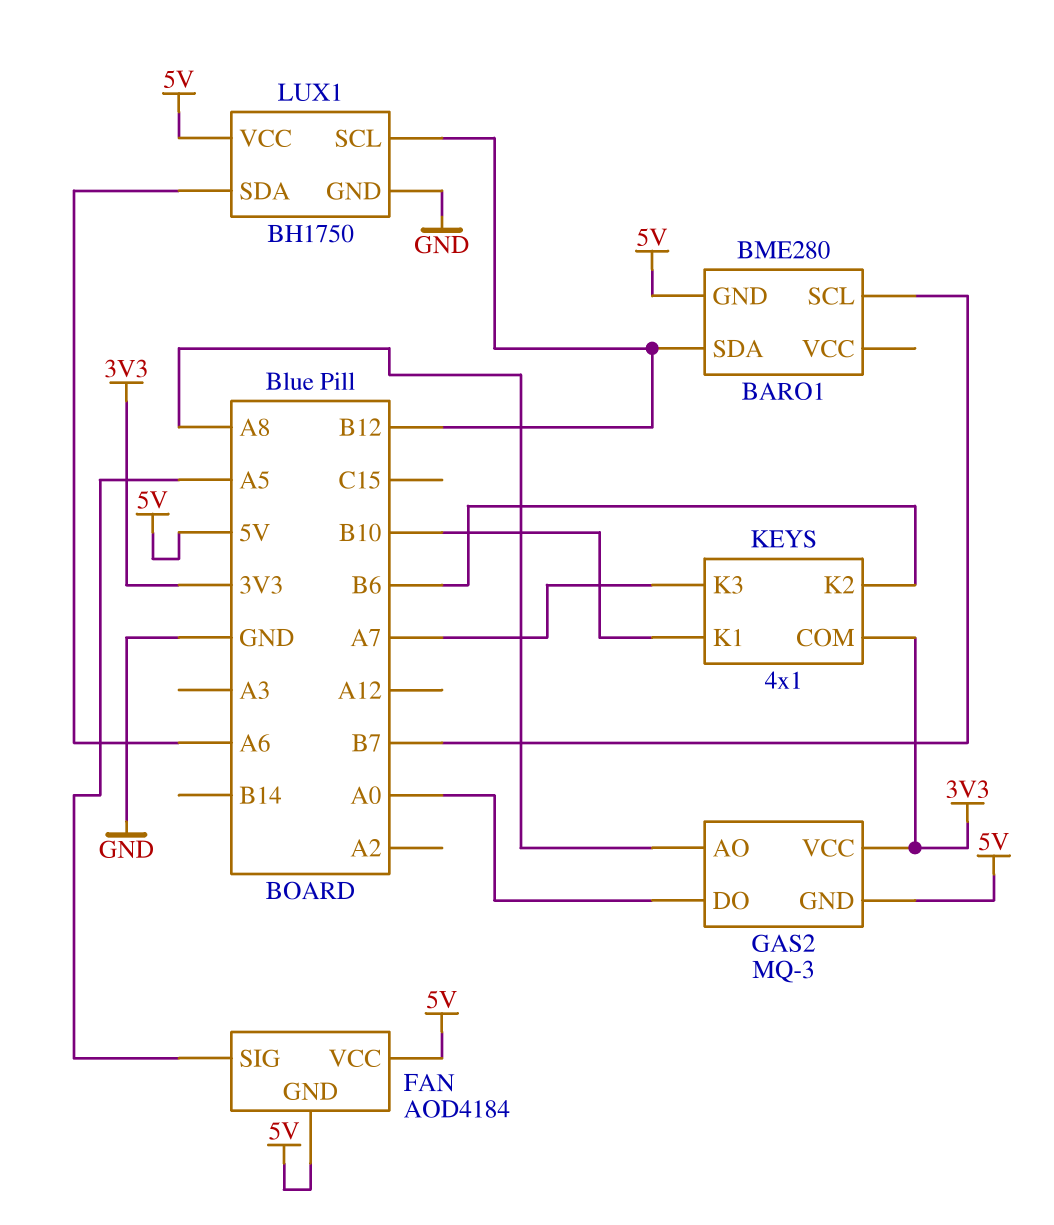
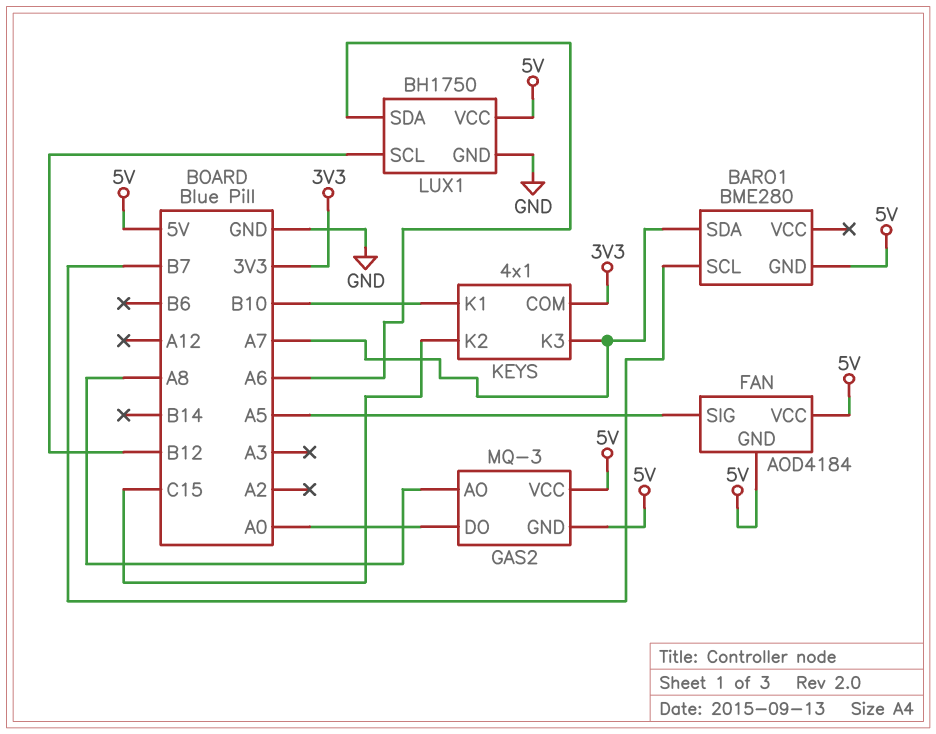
BARO1 pin SDA: B12 -> A7
GAS2 pin VCC: 3V3 -> 5V
KEYS pin K2: B6 -> C15

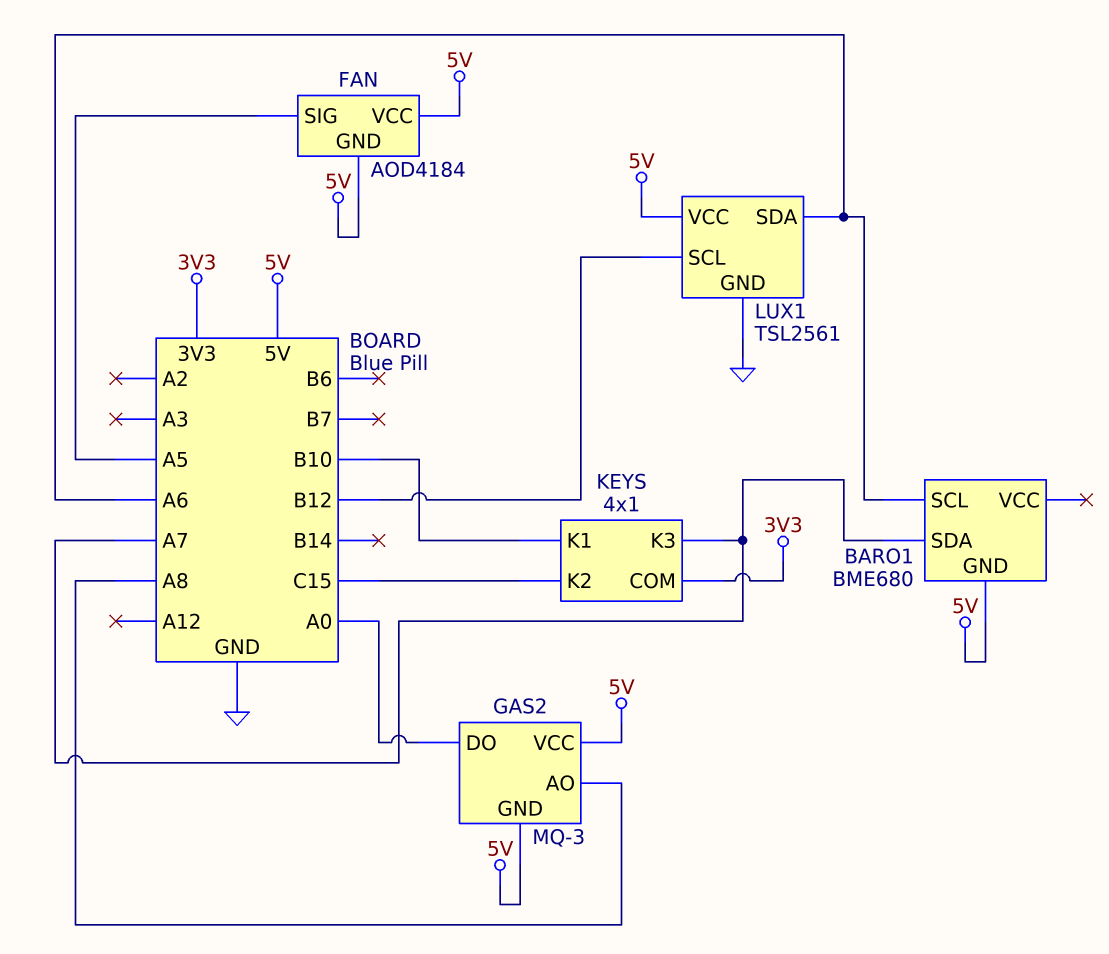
BARO1: BME280 -> BME680
BARO1 pin SCL: B7 -> A6
LUX1: BH1750 -> TSL2561

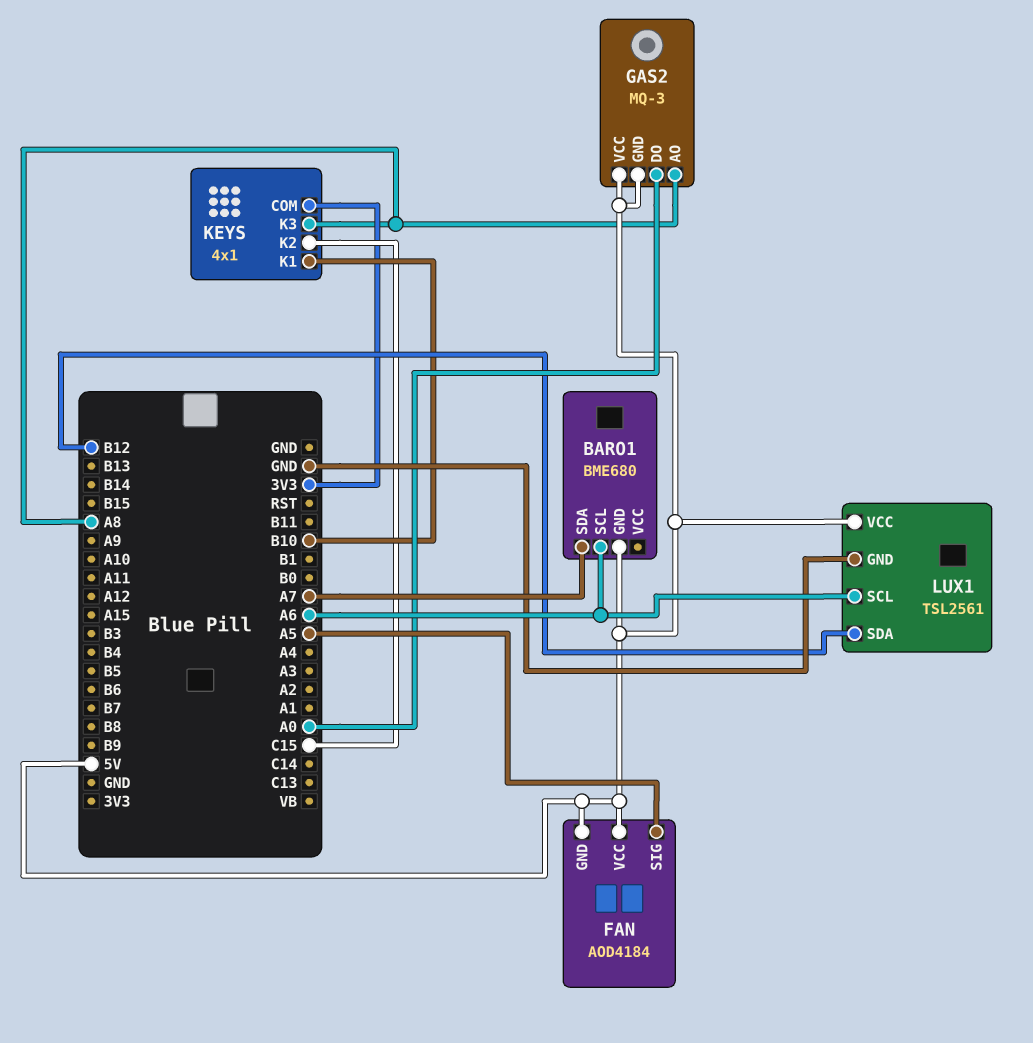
KEYS pin K3: A7 -> A8
LUX1 pin SCL: B12 -> A6
LUX1 pin SDA: A6 -> B12

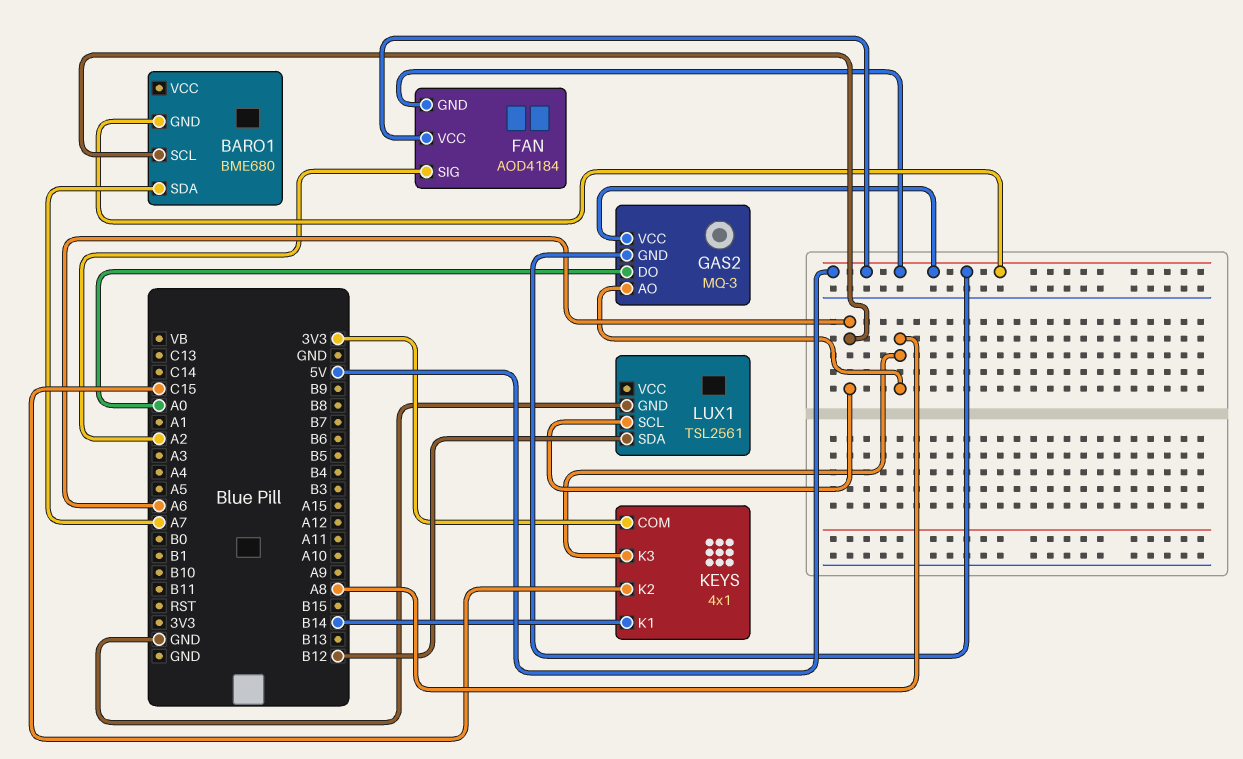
FAN pin SIG: A5 -> A2
KEYS pin K1: B10 -> B14
LUX1 pin VCC: 5V -> none

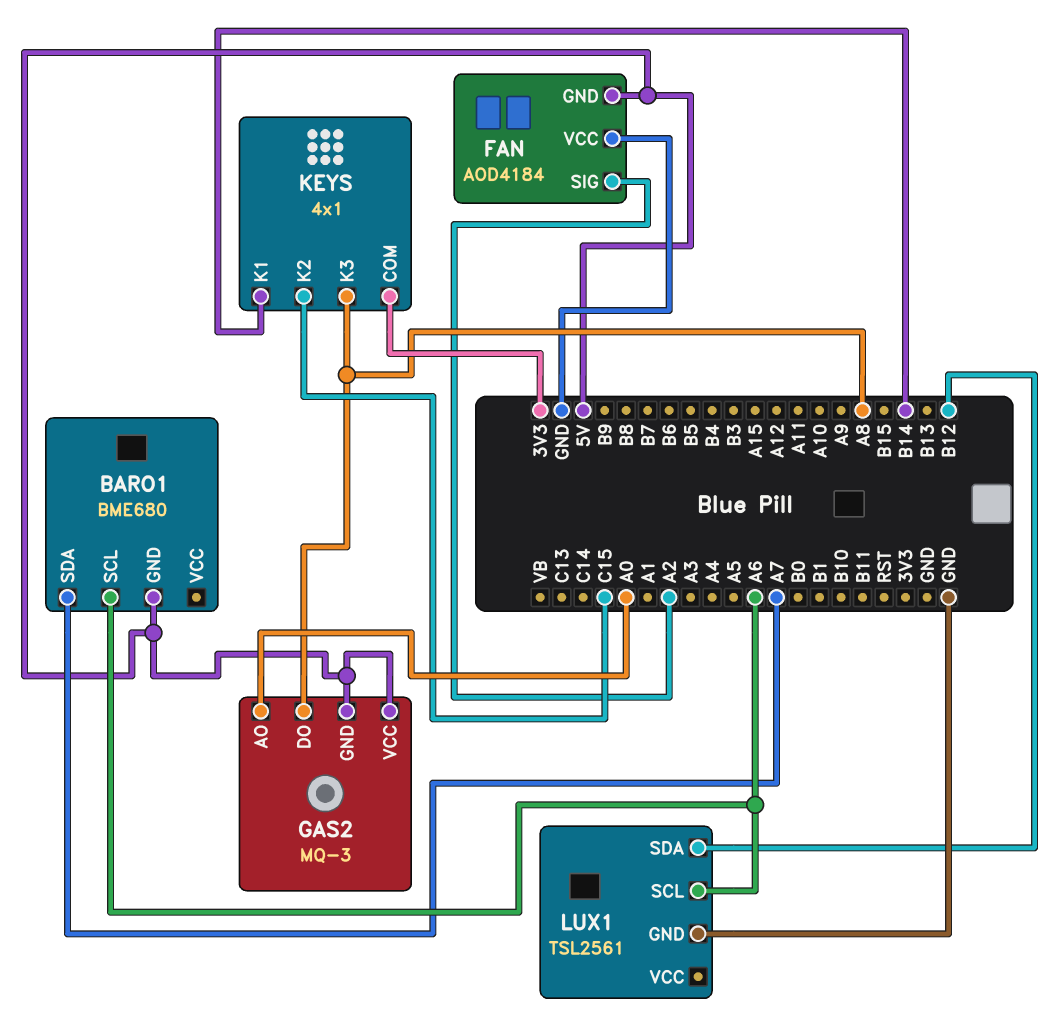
FAN pin VCC: 5V -> GND
GAS2 pin AO: A8 -> A0
GAS2 pin DO: A0 -> A8

